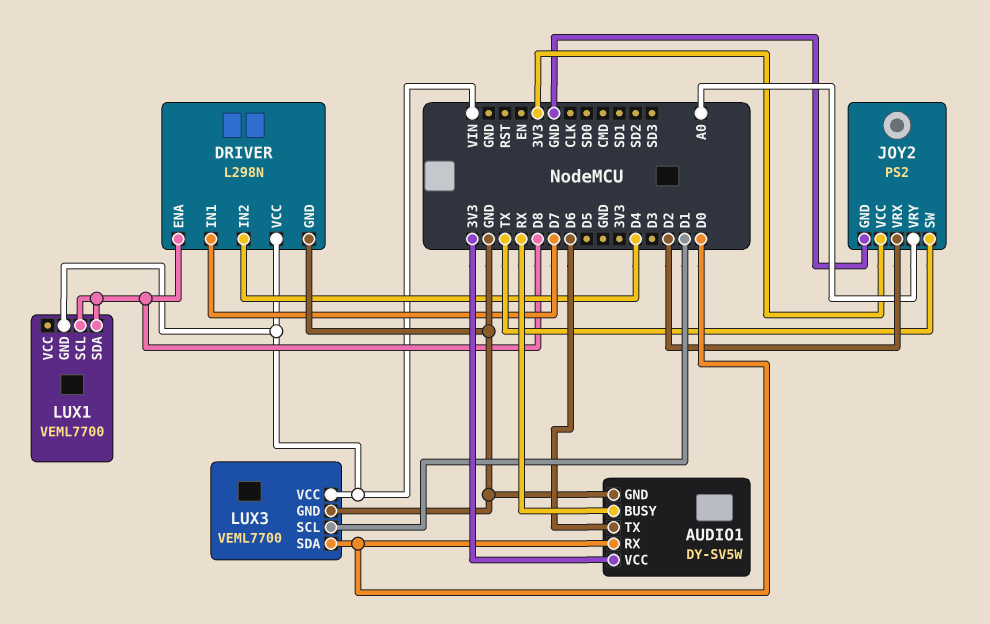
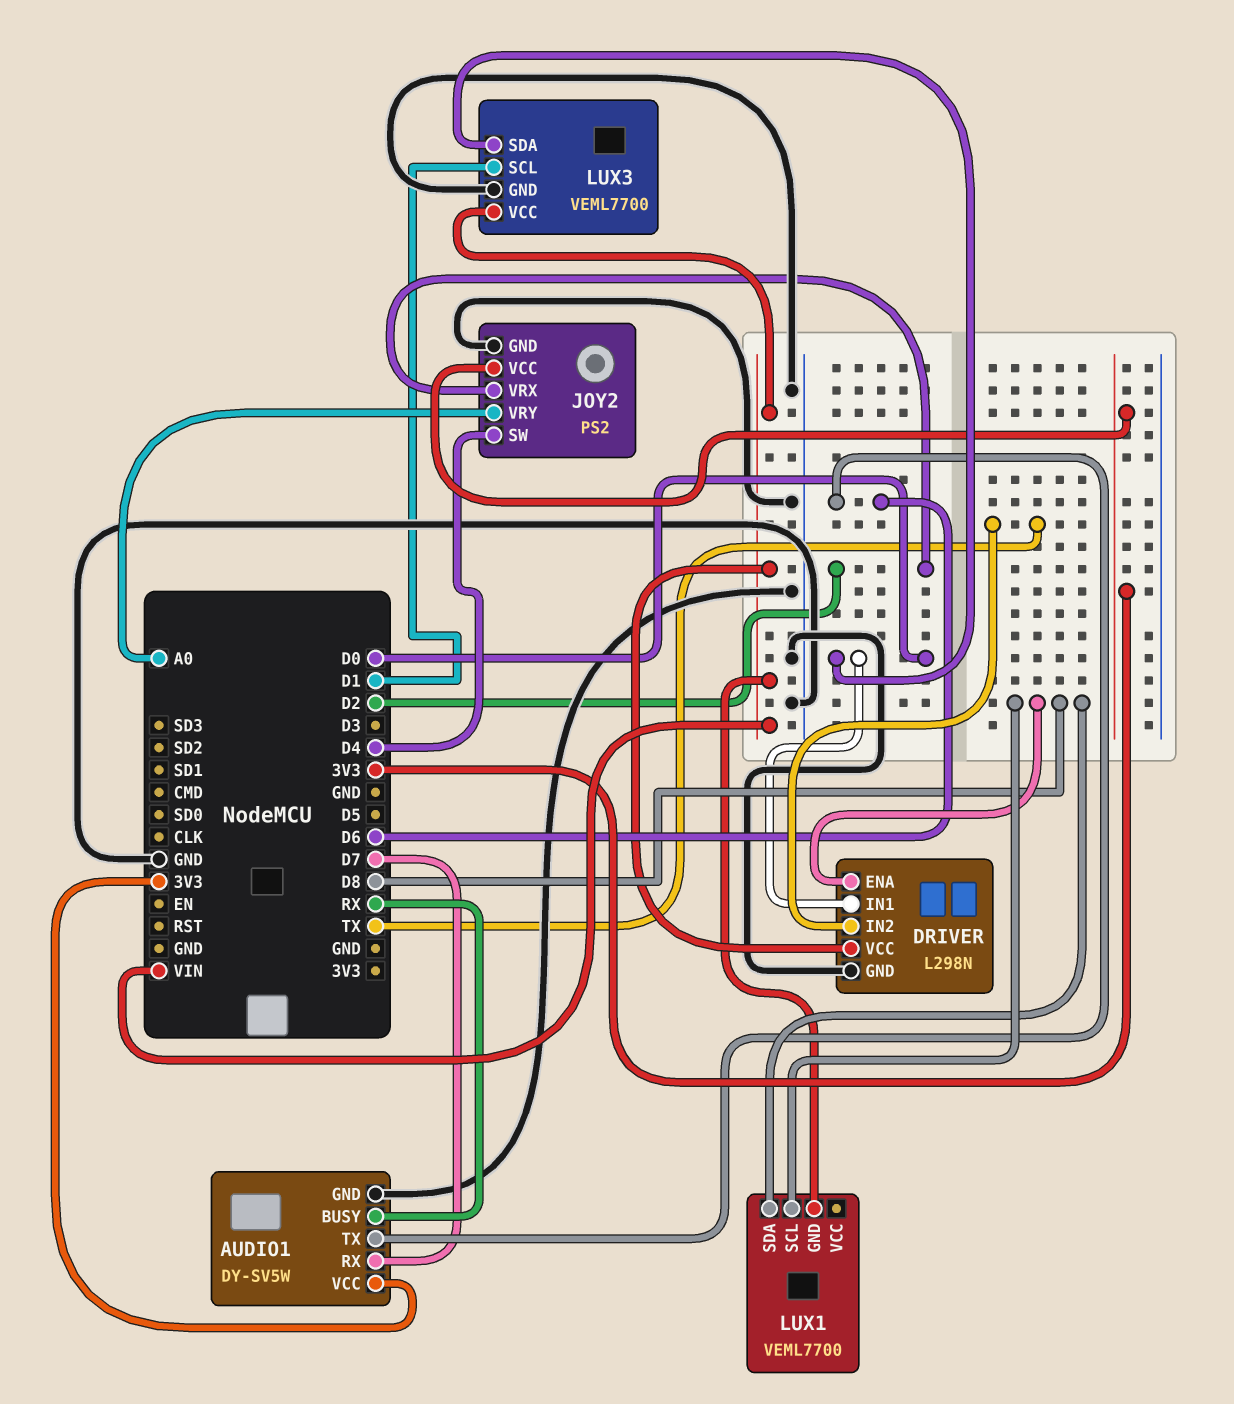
AUDIO1 pin RX: D0 -> D7
DRIVER pin IN1: D7 -> D0
DRIVER pin IN2: D4 -> TX
JOY2 pin SW: TX -> D4

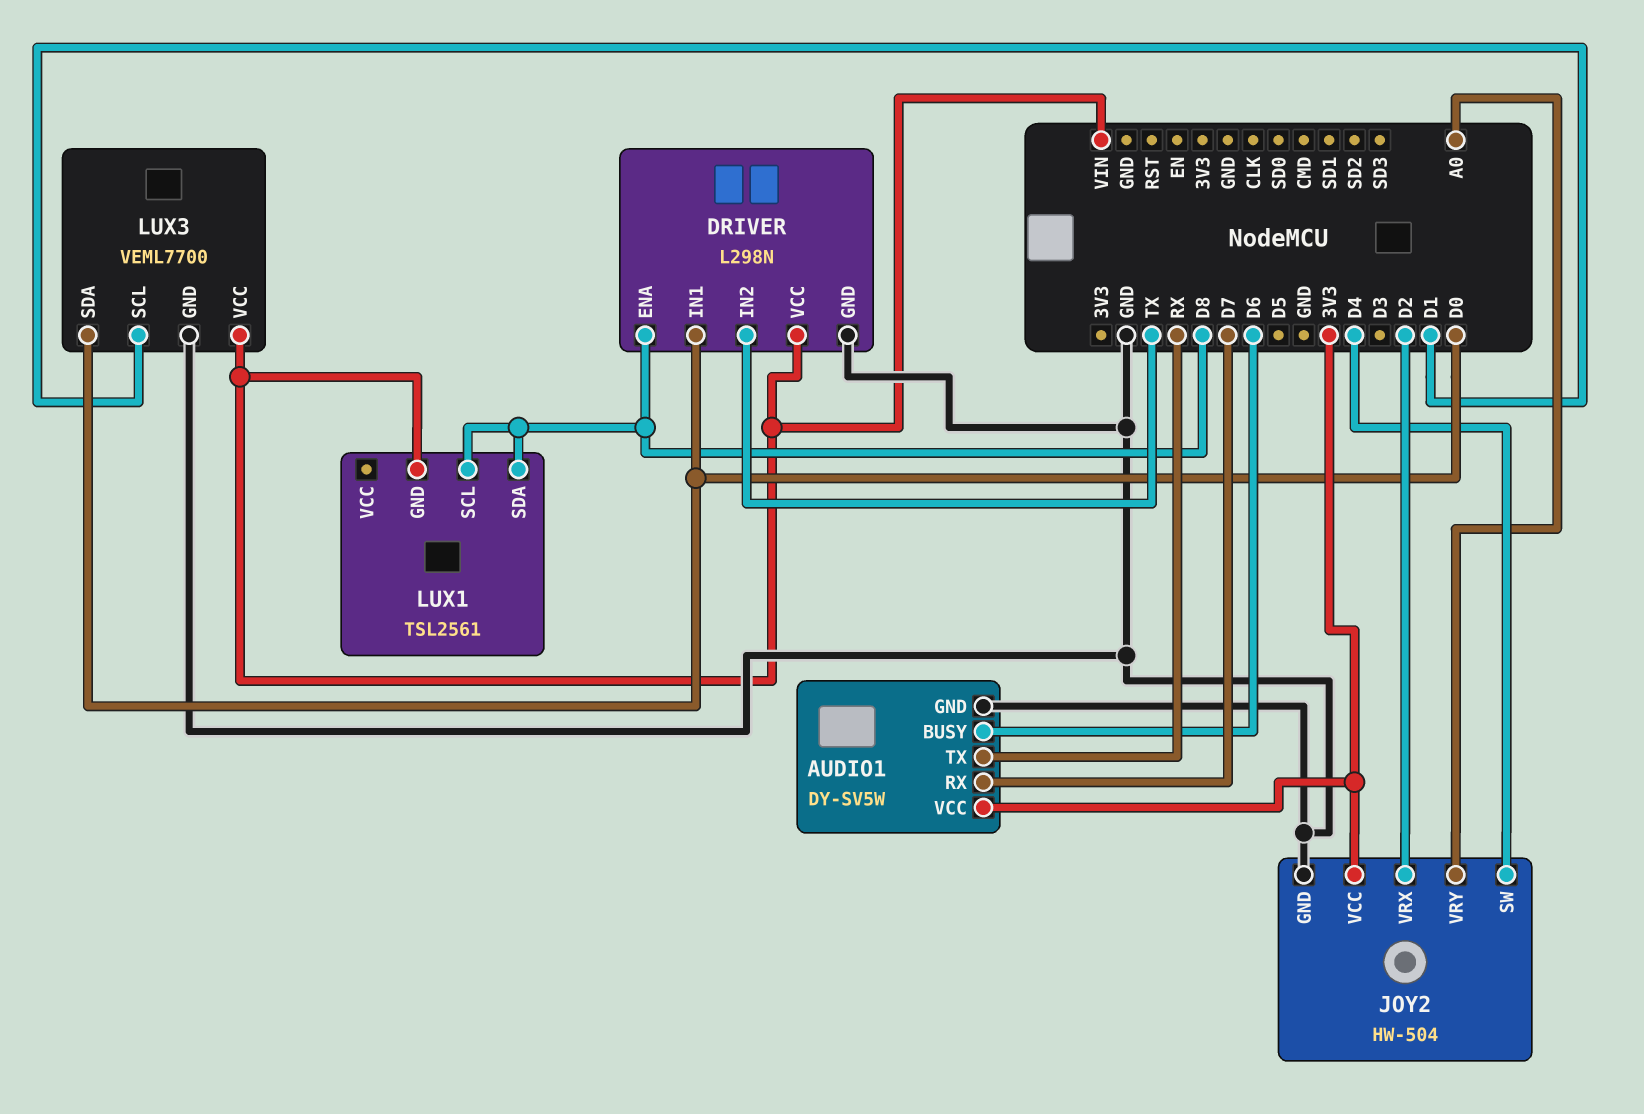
AUDIO1 pin BUSY: RX -> D6
AUDIO1 pin TX: D6 -> RX
JOY2: PS2 -> HW-504
LUX1: VEML7700 -> TSL2561

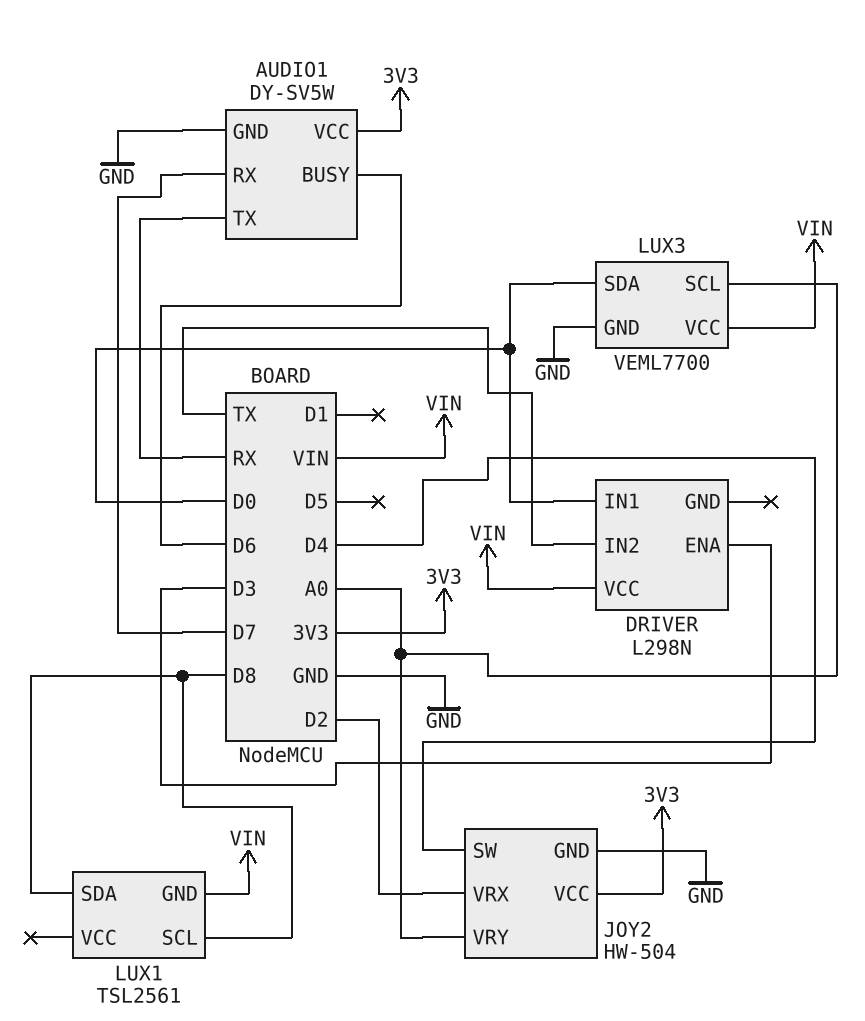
DRIVER pin ENA: D8 -> D3
DRIVER pin GND: GND -> none
LUX3 pin SCL: D1 -> A0

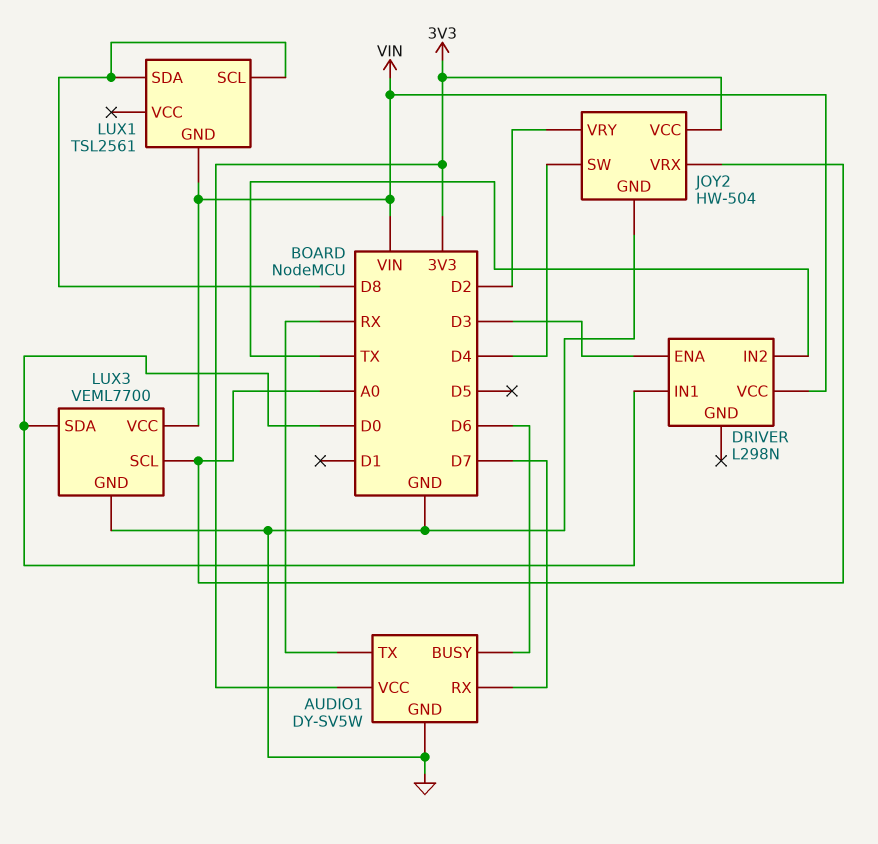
JOY2 pin VRX: D2 -> A0
JOY2 pin VRY: A0 -> D2

